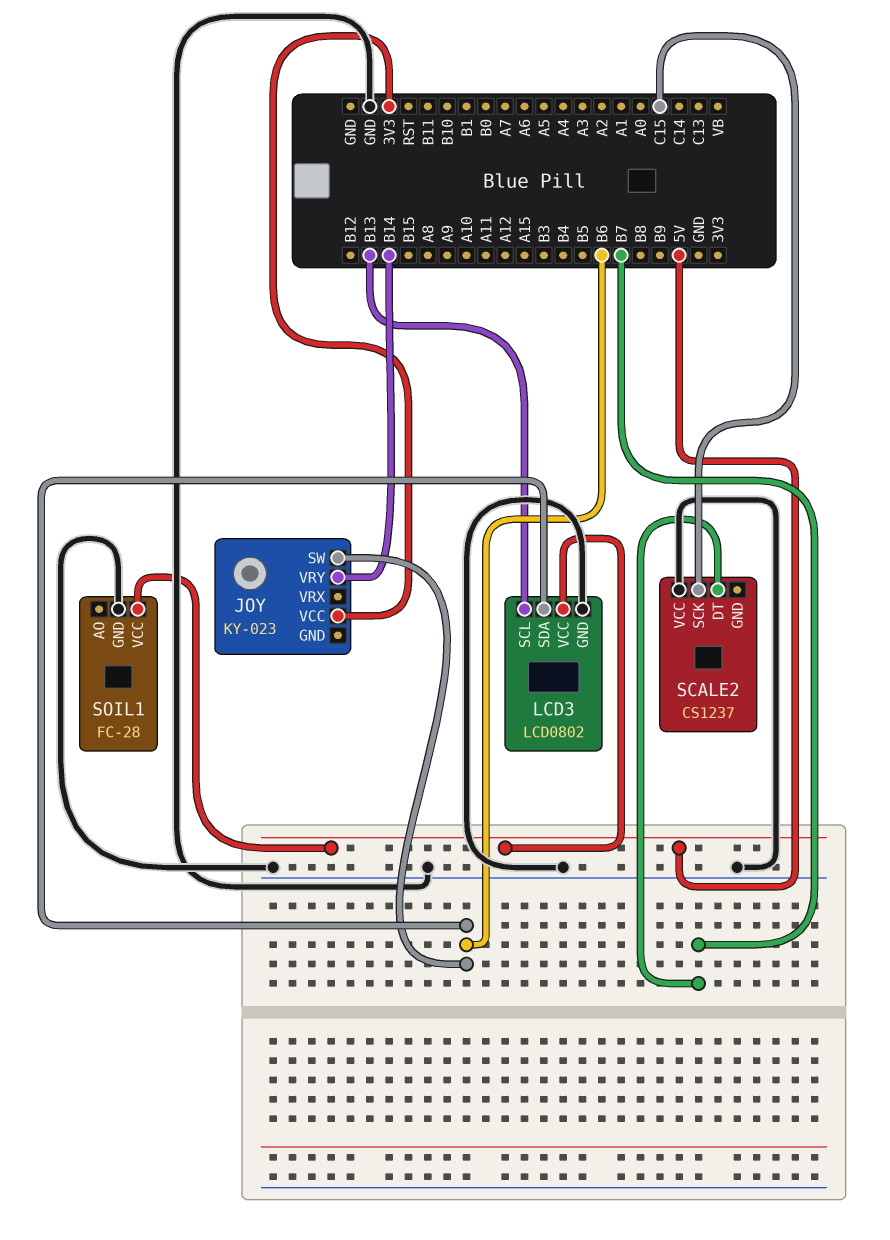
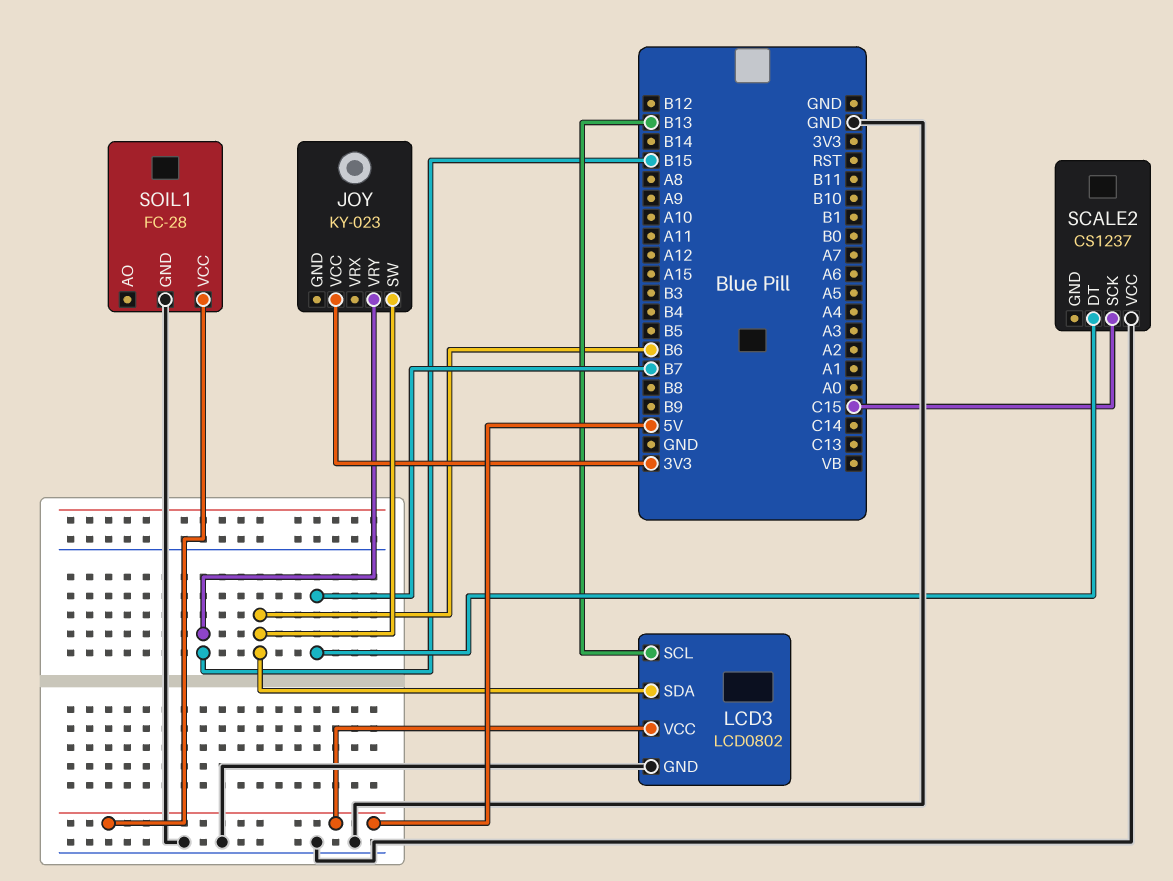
JOY pin VRY: B14 -> B15

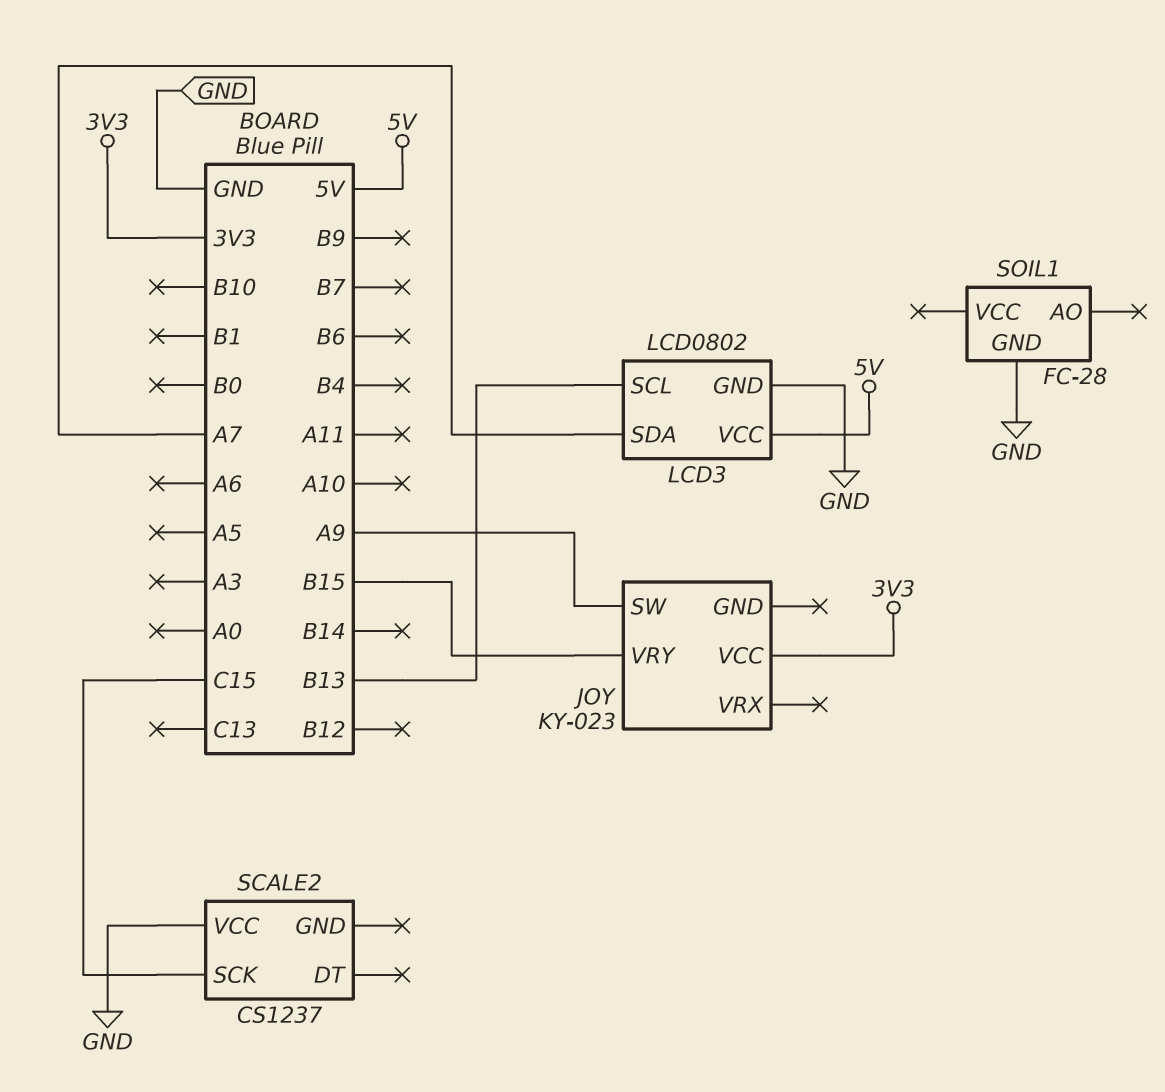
JOY pin SW: B6 -> A9
LCD3 pin SDA: B6 -> A7
SCALE2 pin DT: B7 -> none
SOIL1 pin VCC: 5V -> none

